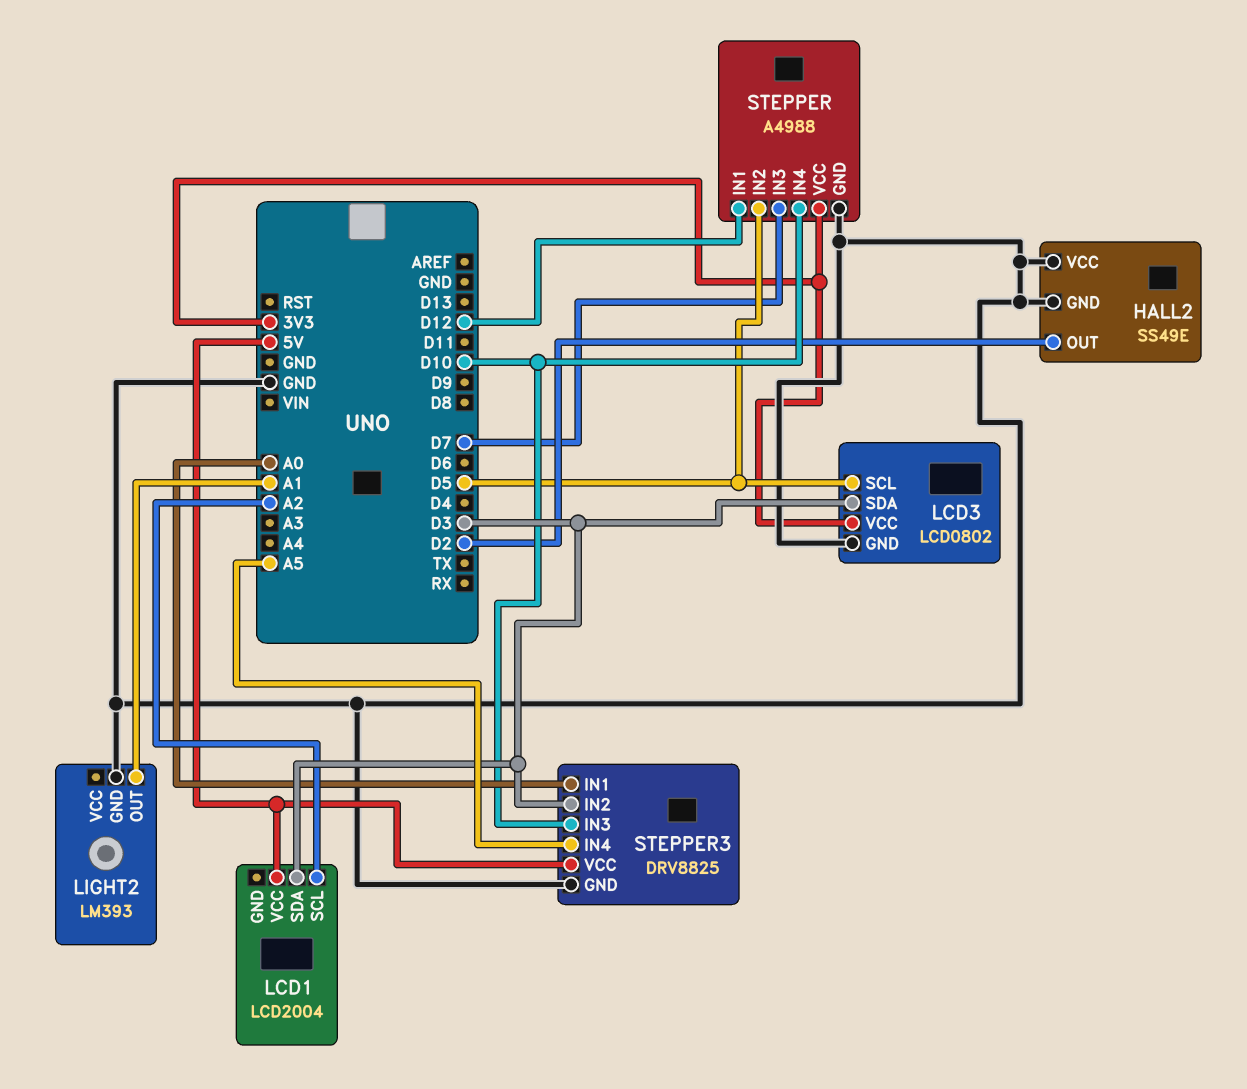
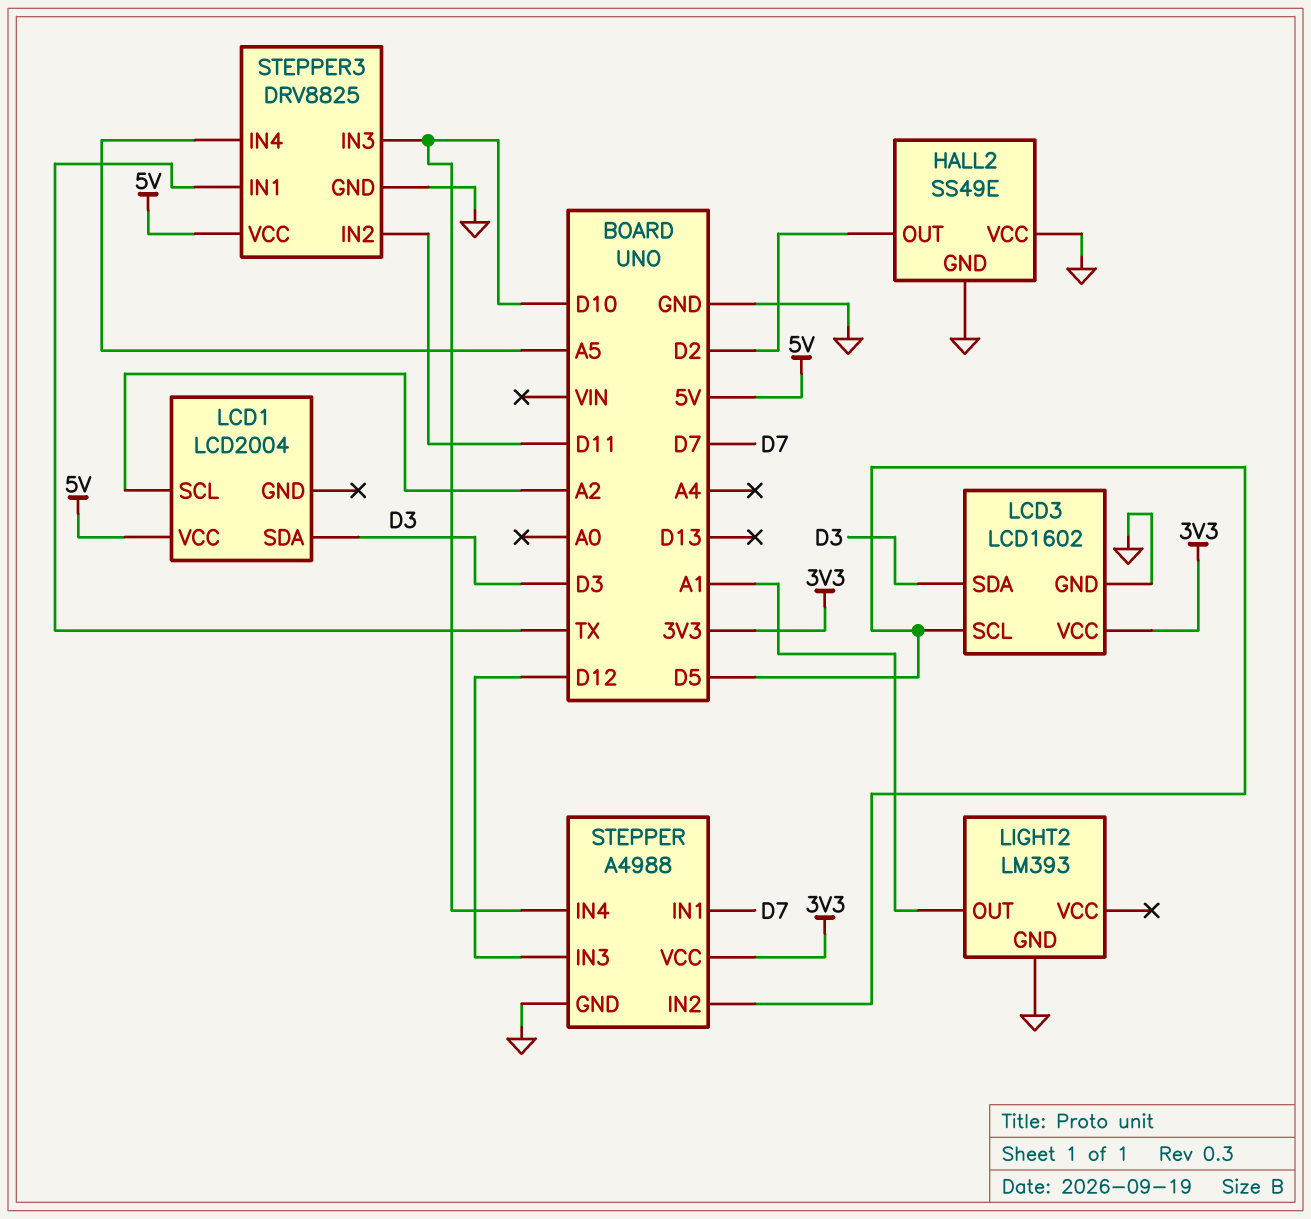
LCD3: LCD0802 -> LCD1602
STEPPER pin IN1: D12 -> D7
STEPPER pin IN3: D7 -> D12
STEPPER3 pin IN1: A0 -> TX
STEPPER3 pin IN2: D3 -> D11

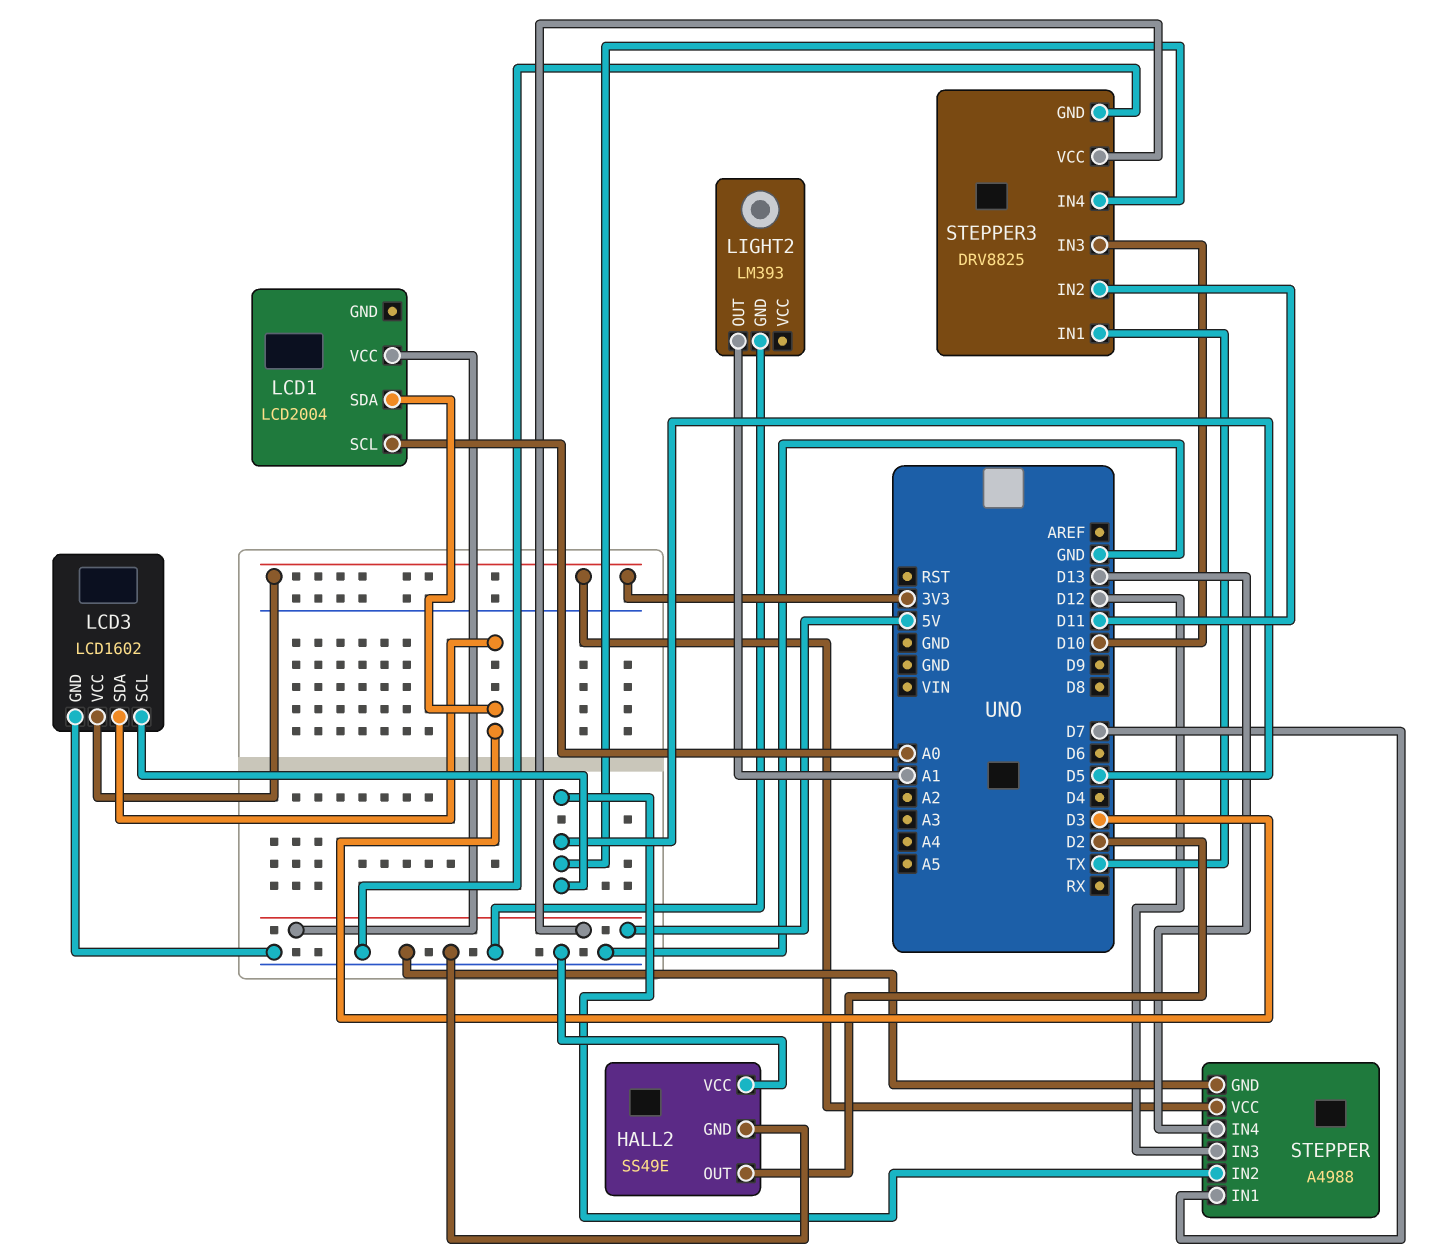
LCD1 pin SCL: A2 -> A0
STEPPER pin IN4: D10 -> D13
STEPPER3 pin IN4: A5 -> D5

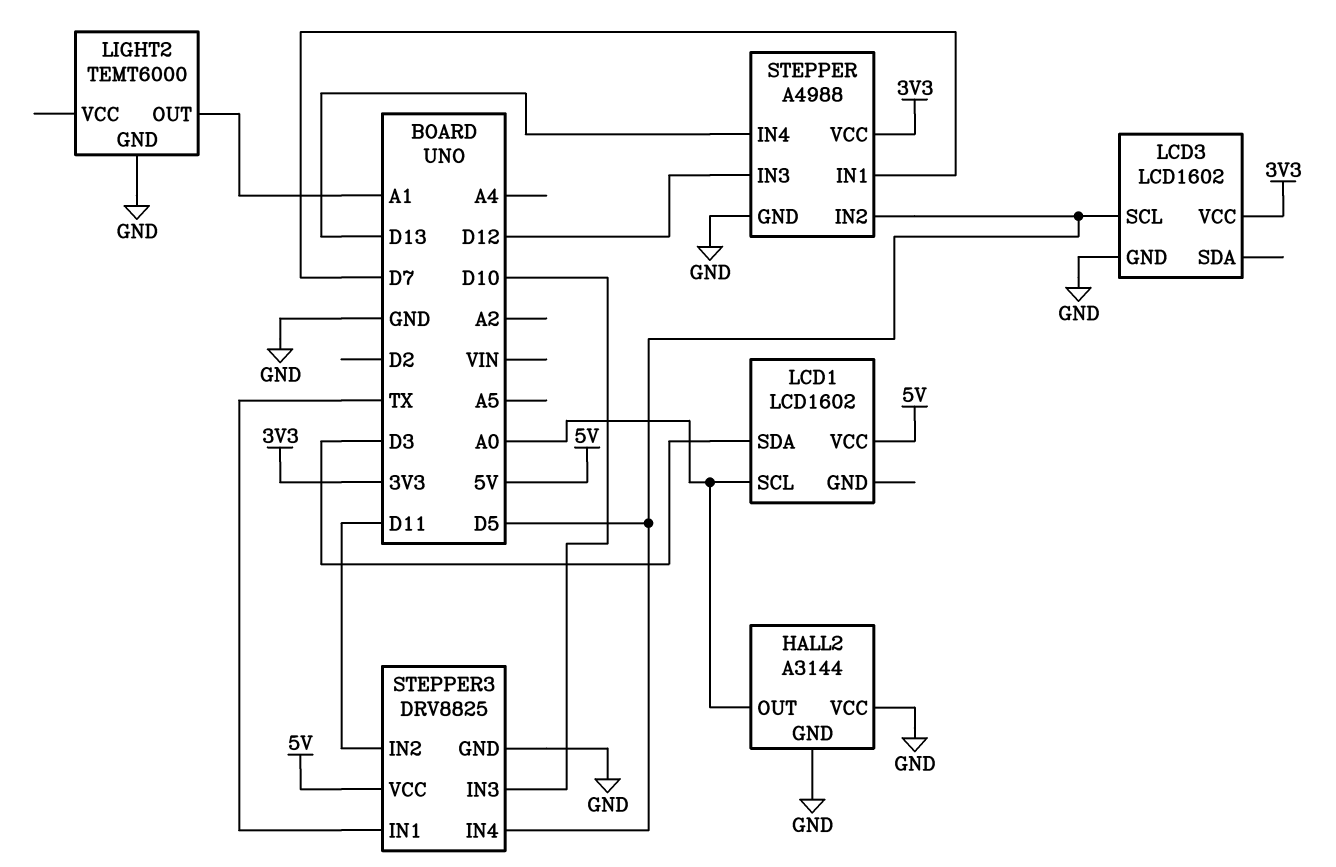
HALL2: SS49E -> A3144
HALL2 pin OUT: D2 -> A0
LCD1: LCD2004 -> LCD1602
LCD3 pin SDA: D3 -> none
LIGHT2: LM393 -> TEMT6000

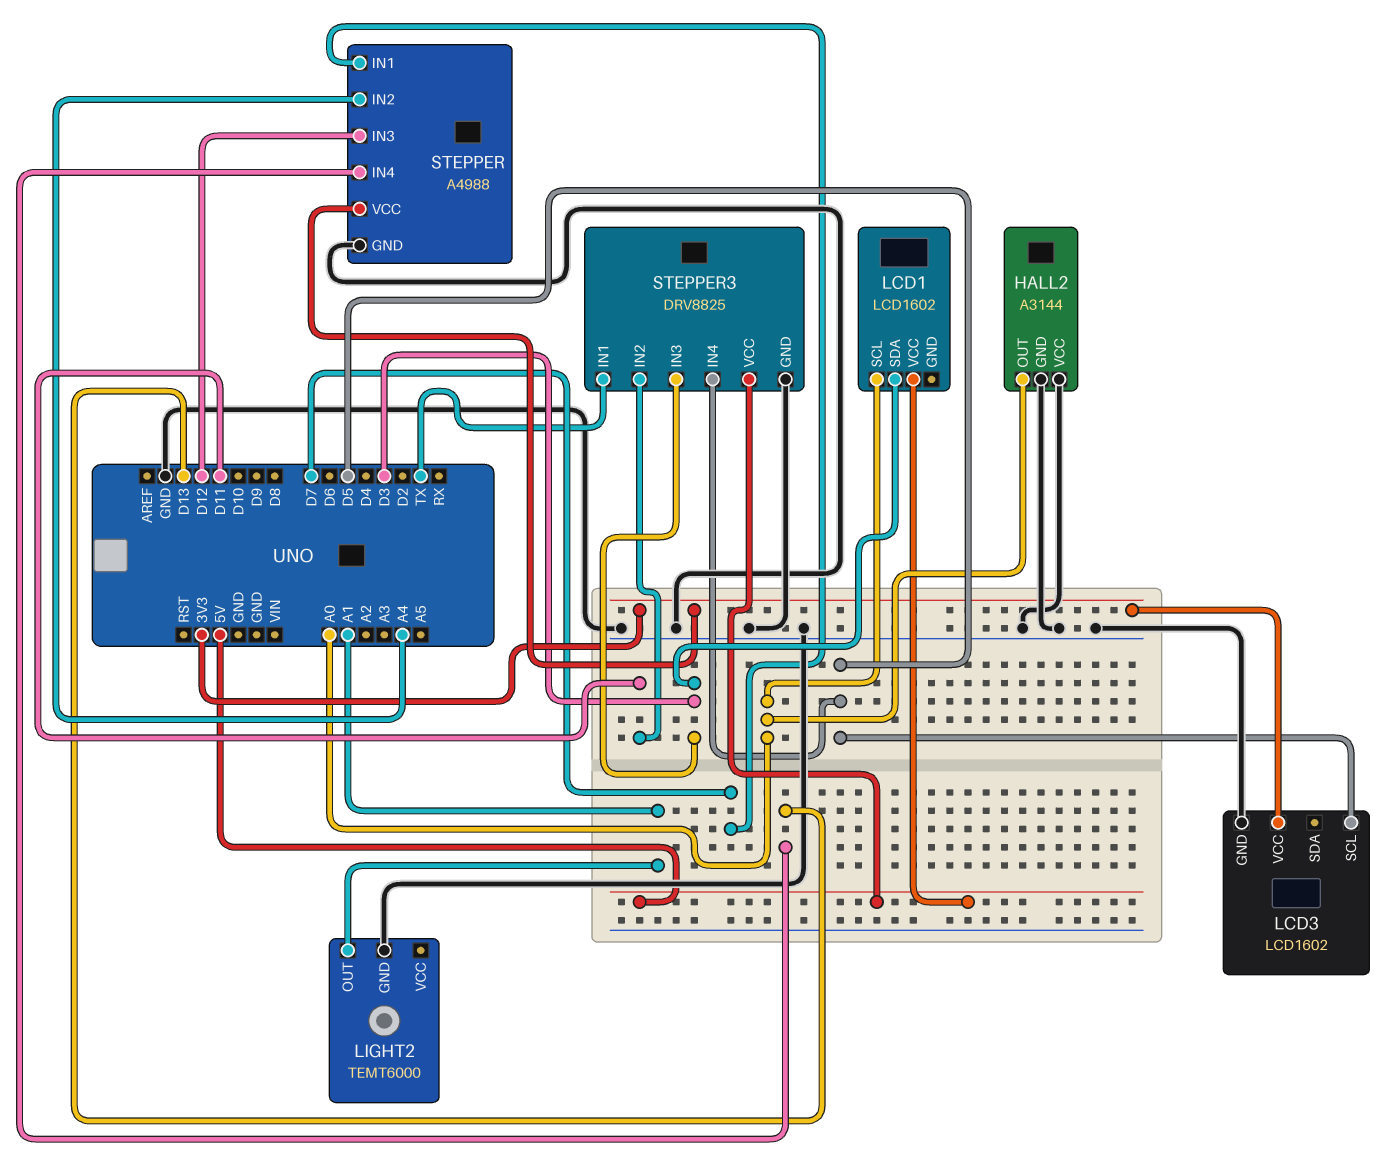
STEPPER pin IN2: D5 -> A4
STEPPER3 pin IN3: D10 -> D3

